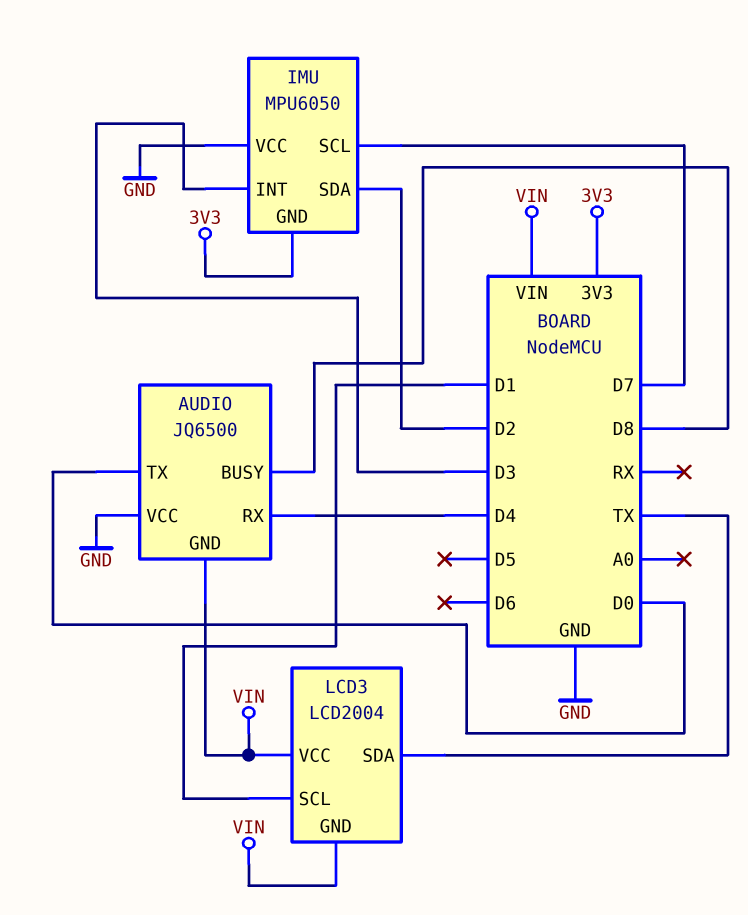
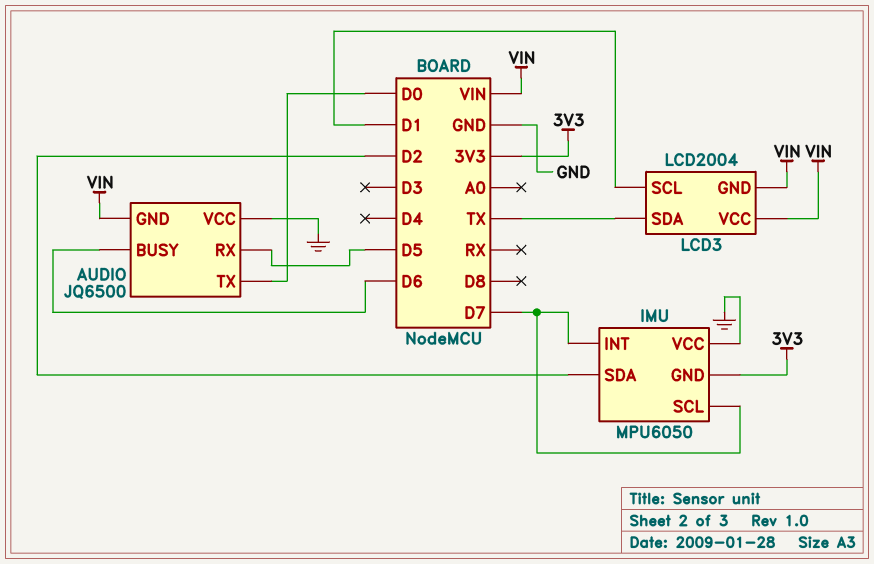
AUDIO pin BUSY: D8 -> D6
AUDIO pin RX: D4 -> D5
IMU pin INT: D3 -> D7

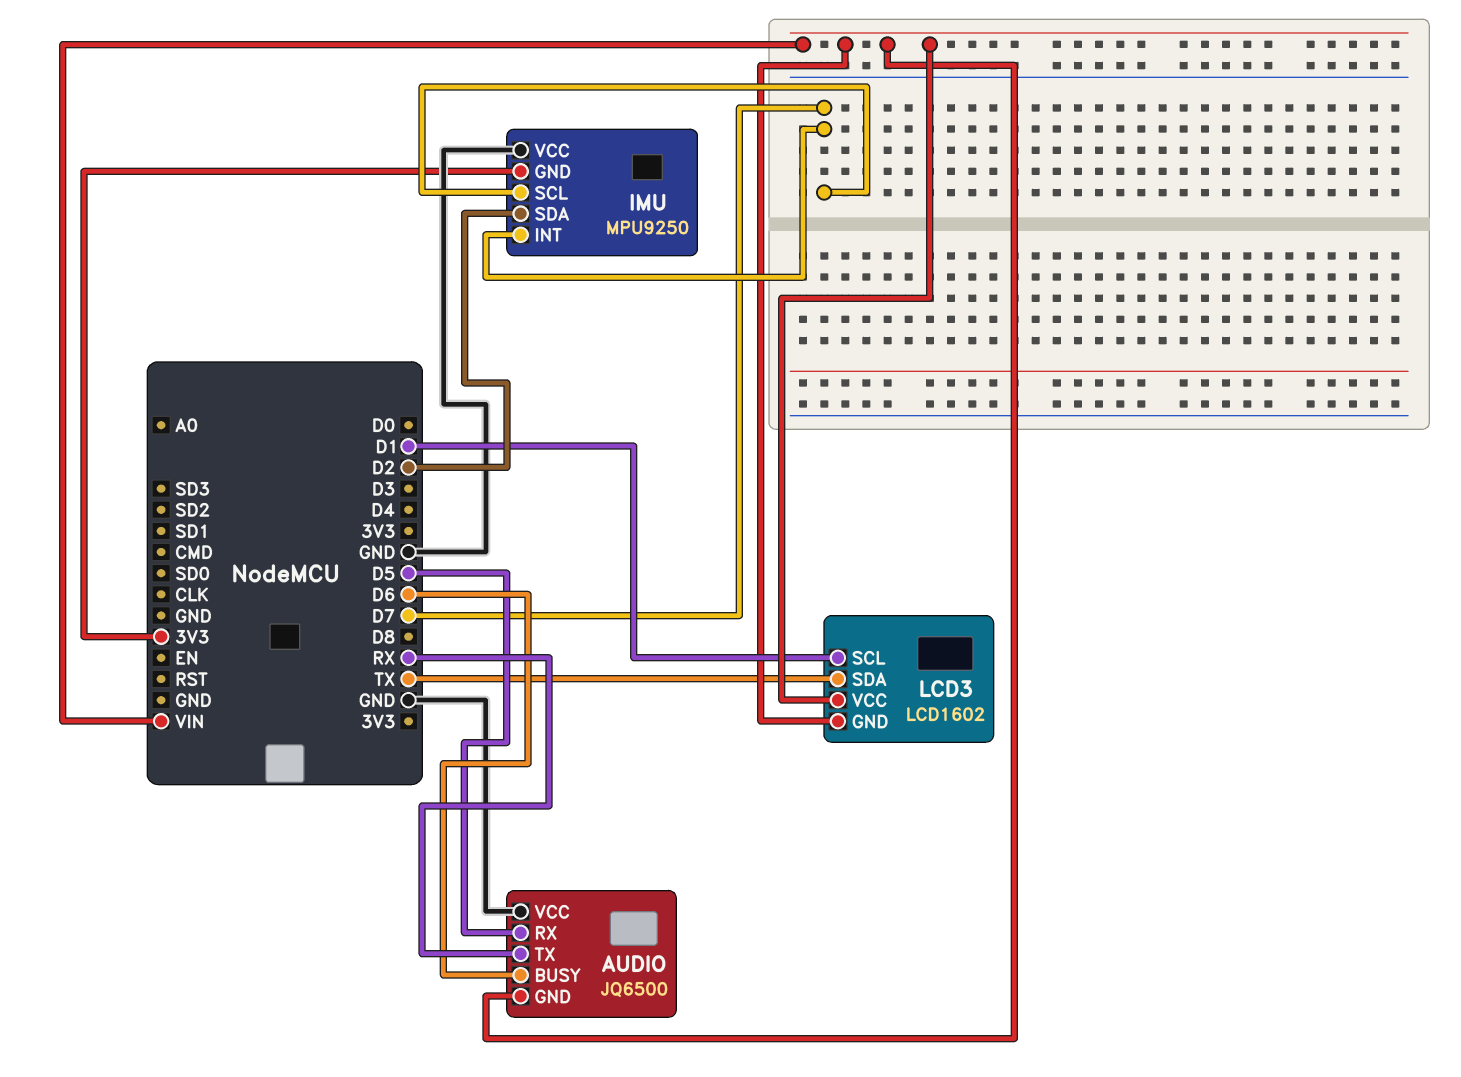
AUDIO pin TX: D0 -> RX
IMU: MPU6050 -> MPU9250
LCD3: LCD2004 -> LCD1602

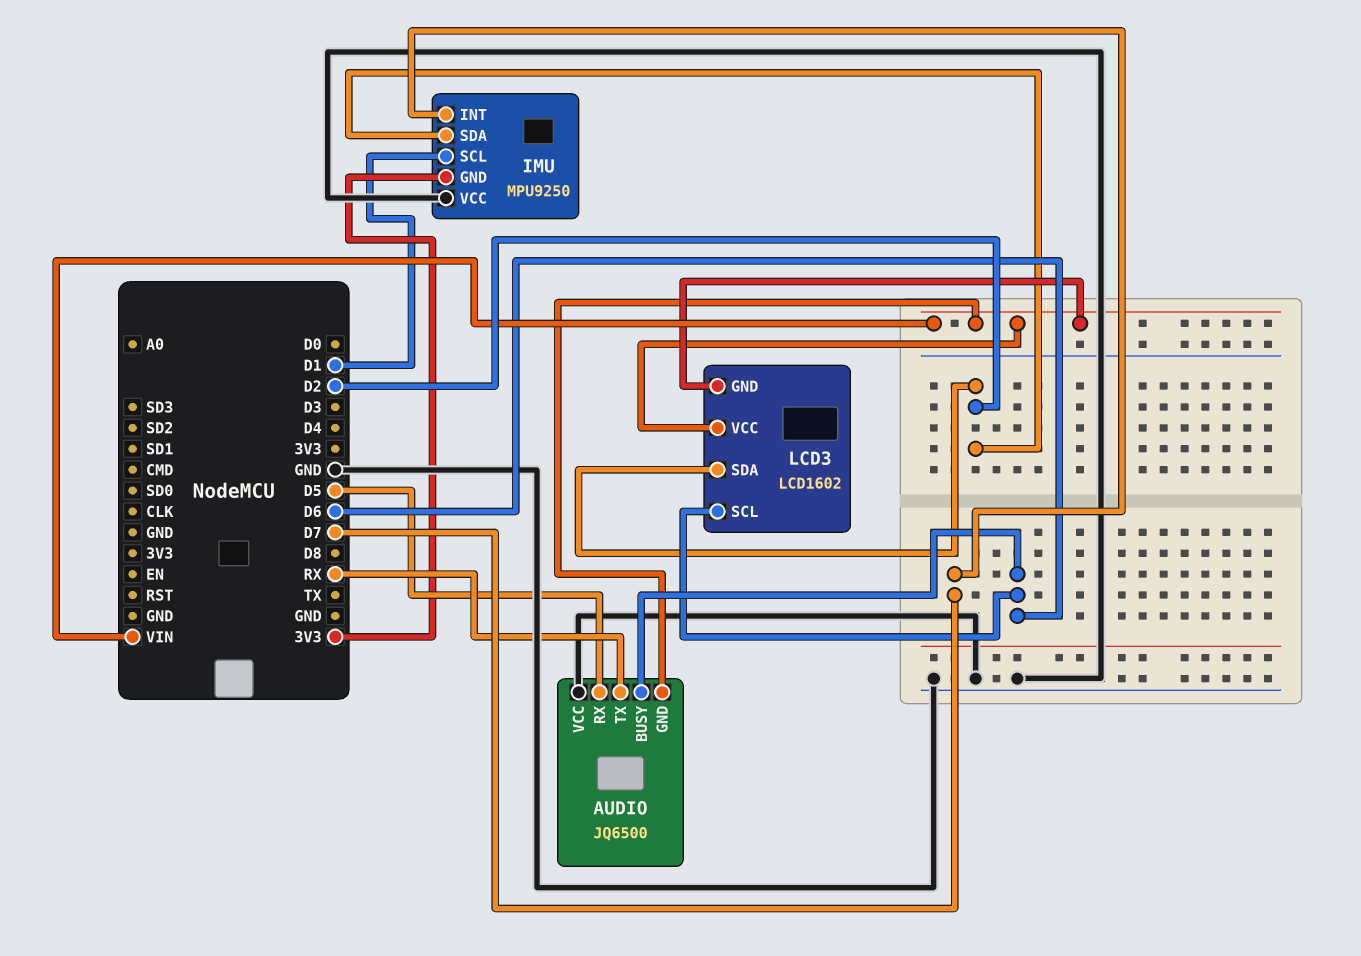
IMU pin SCL: D7 -> D1
LCD3 pin SCL: D1 -> D6
LCD3 pin SDA: TX -> D2

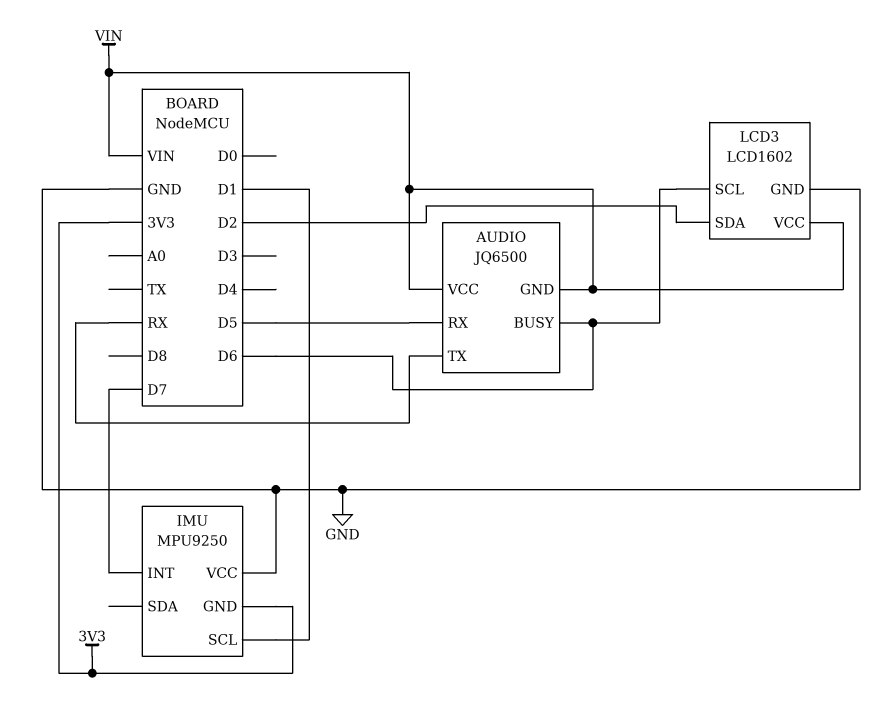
AUDIO pin VCC: GND -> VIN
IMU pin SDA: D2 -> none
LCD3 pin GND: VIN -> GND

